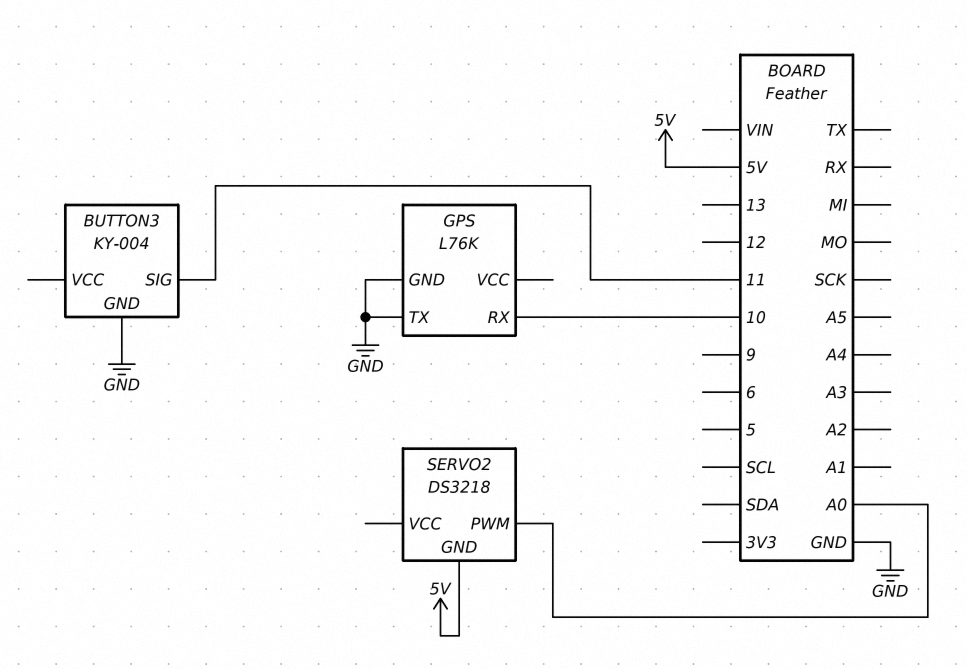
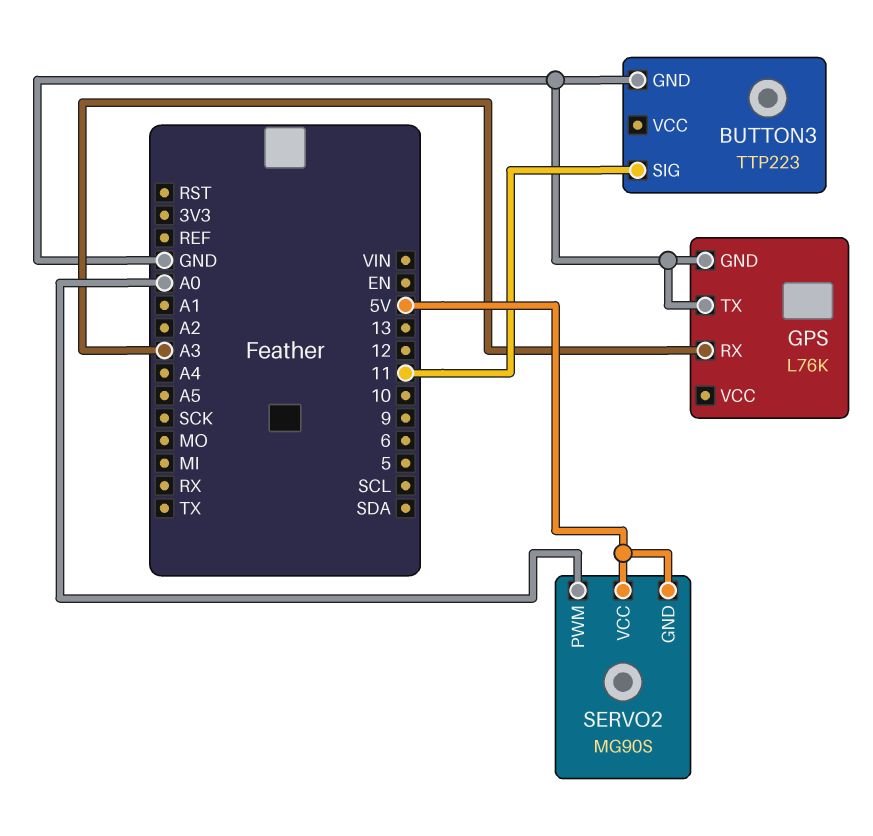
BUTTON3: KY-004 -> TTP223
GPS pin RX: 10 -> A3
SERVO2: DS3218 -> MG90S
SERVO2 pin VCC: none -> 5V

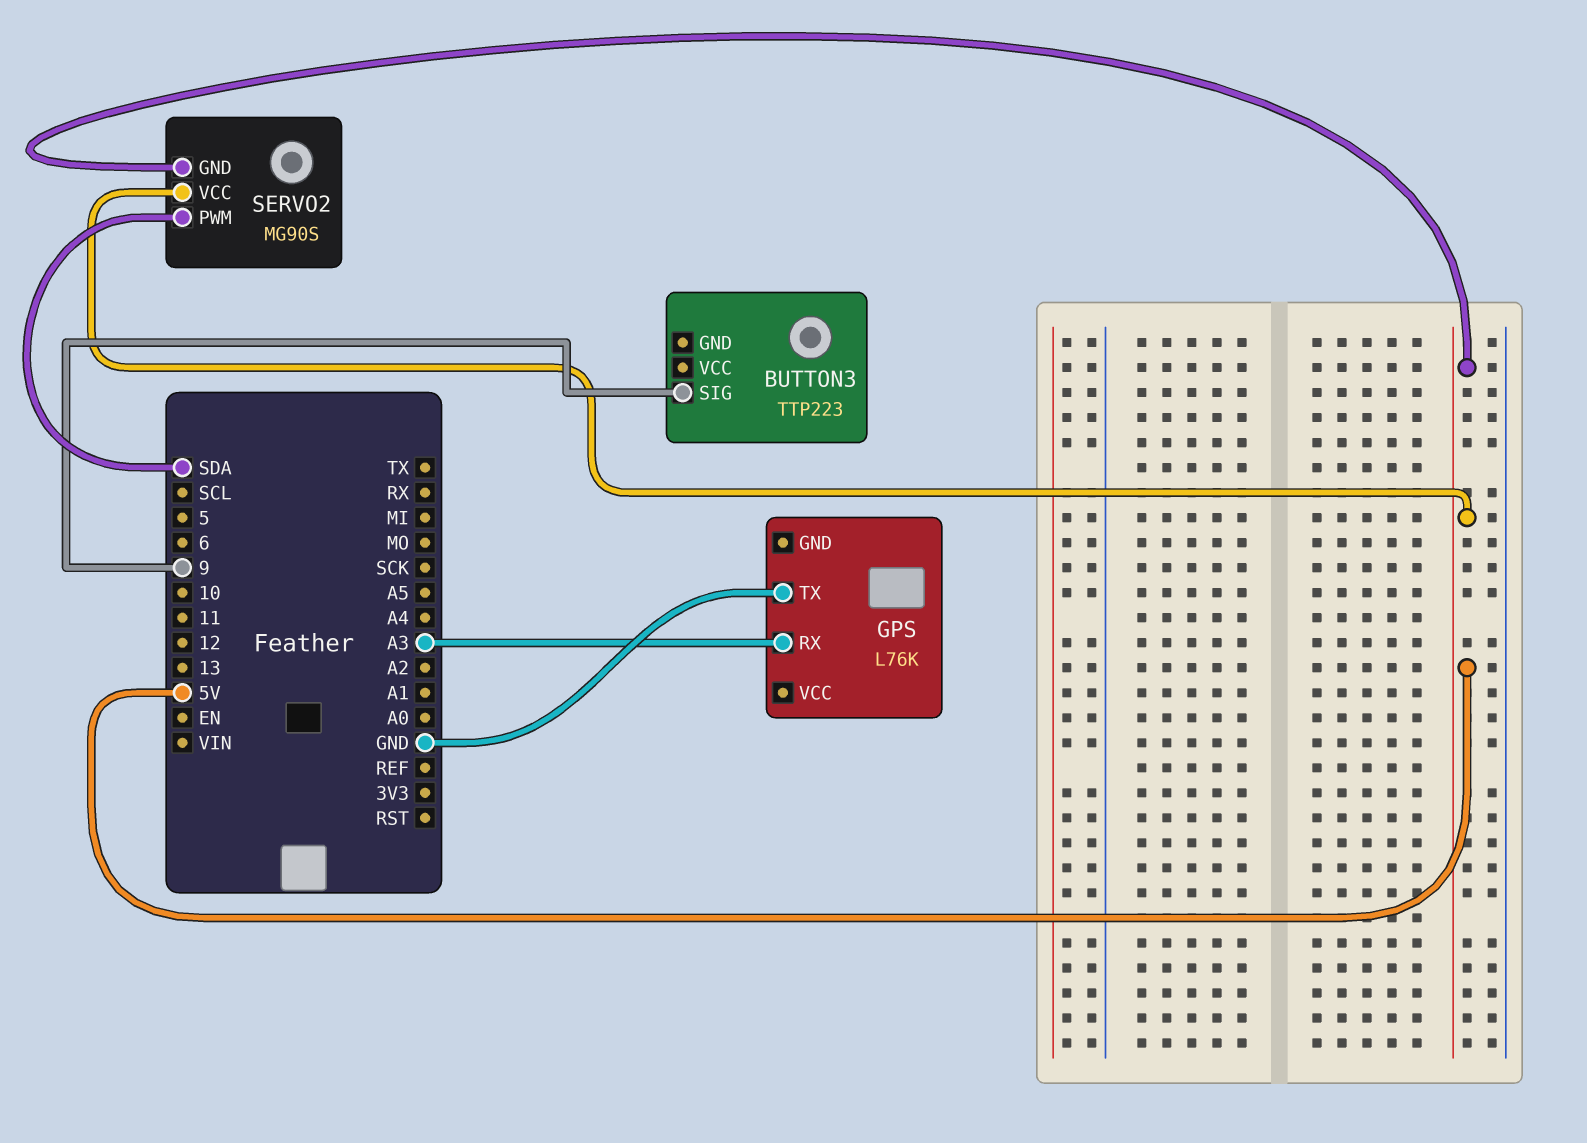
BUTTON3 pin GND: GND -> none
BUTTON3 pin SIG: 11 -> 9
GPS pin GND: GND -> none
SERVO2 pin PWM: A0 -> SDA

